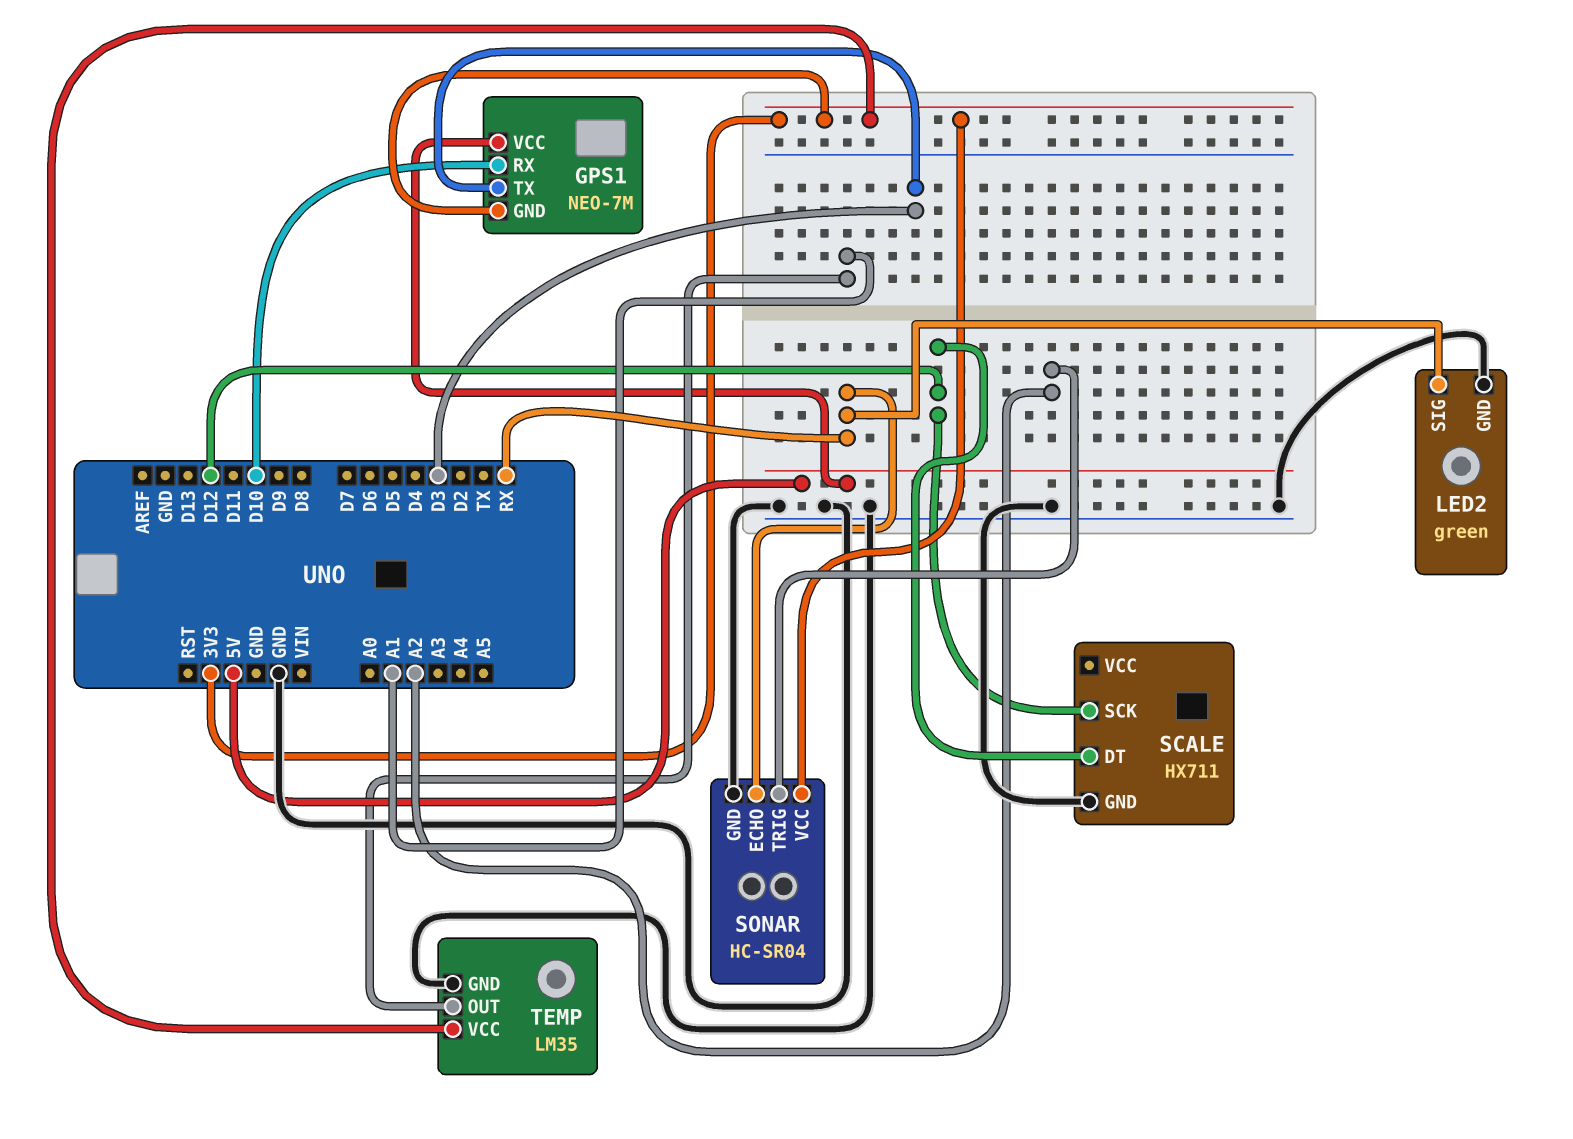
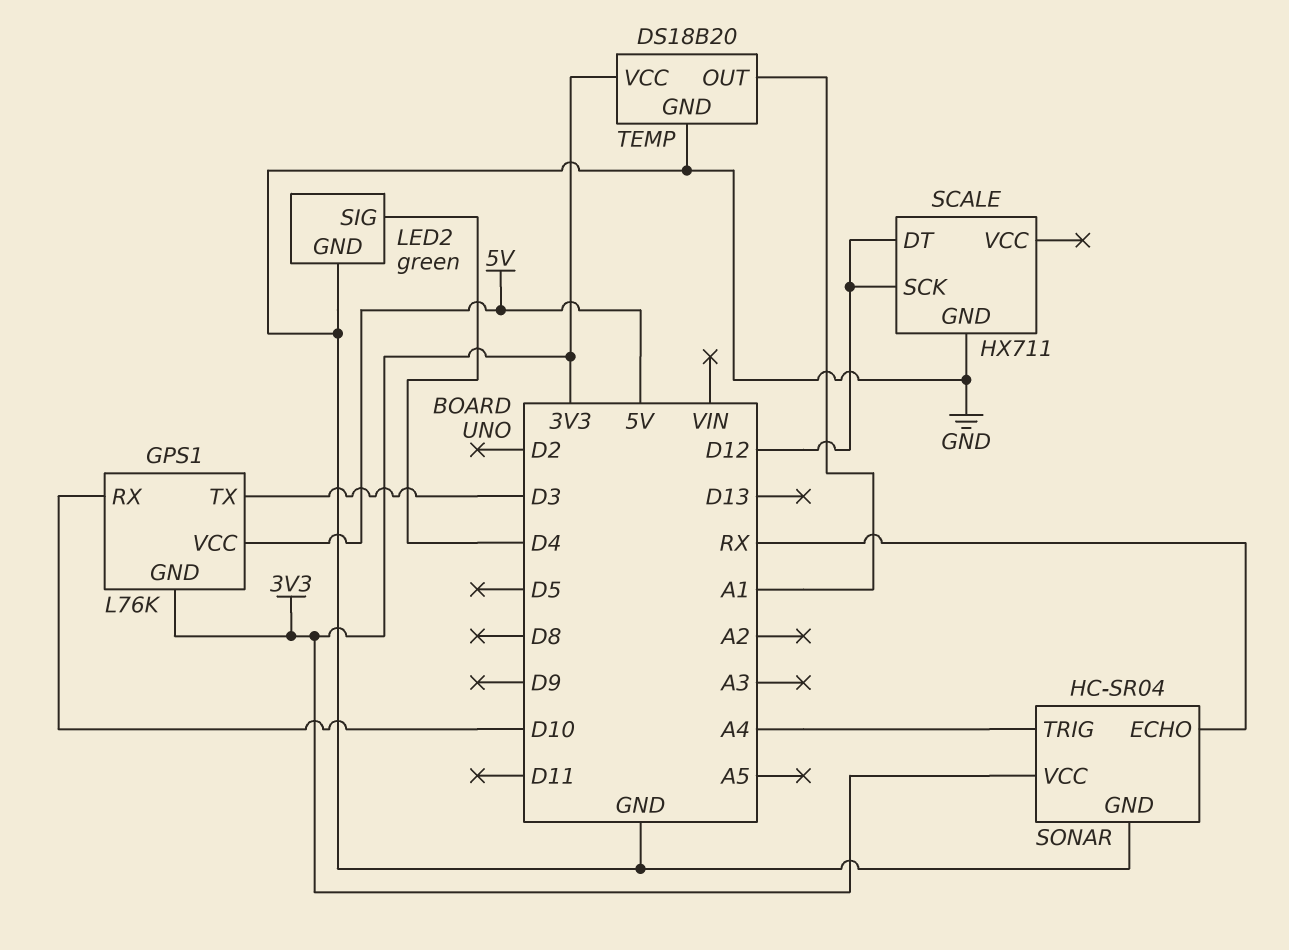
GPS1: NEO-7M -> L76K
LED2 pin SIG: RX -> D4
SONAR pin TRIG: A2 -> A4
TEMP: LM35 -> DS18B20

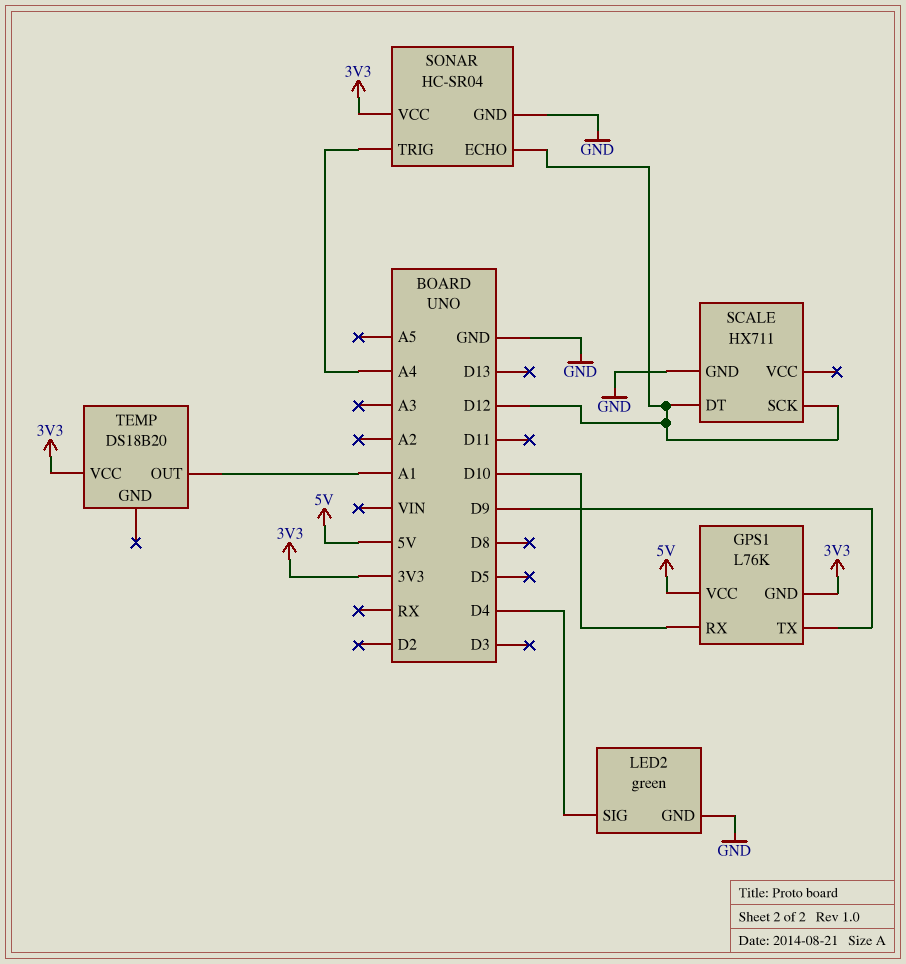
GPS1 pin TX: D3 -> D9
SONAR pin ECHO: RX -> D12
TEMP pin GND: GND -> none

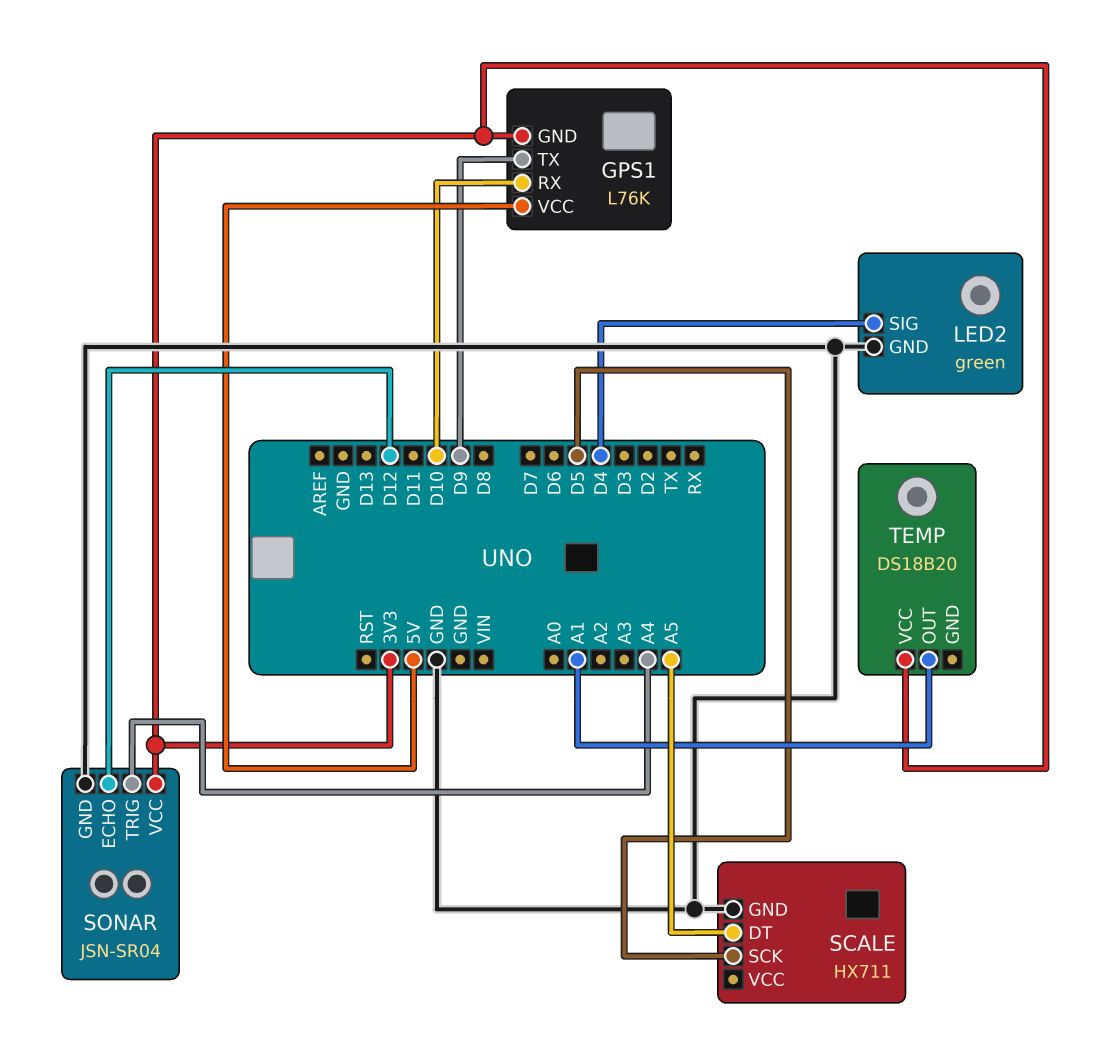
SCALE pin DT: D12 -> A5
SCALE pin SCK: D12 -> D5
SONAR: HC-SR04 -> JSN-SR04

